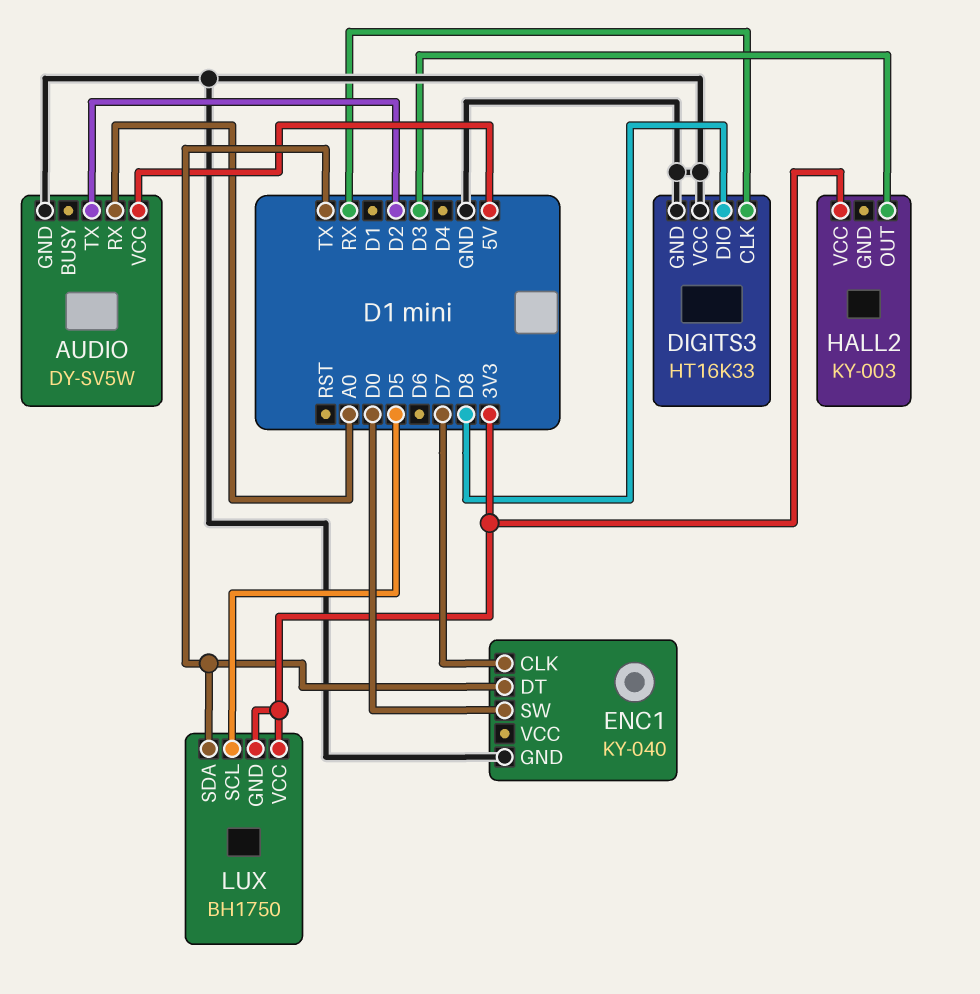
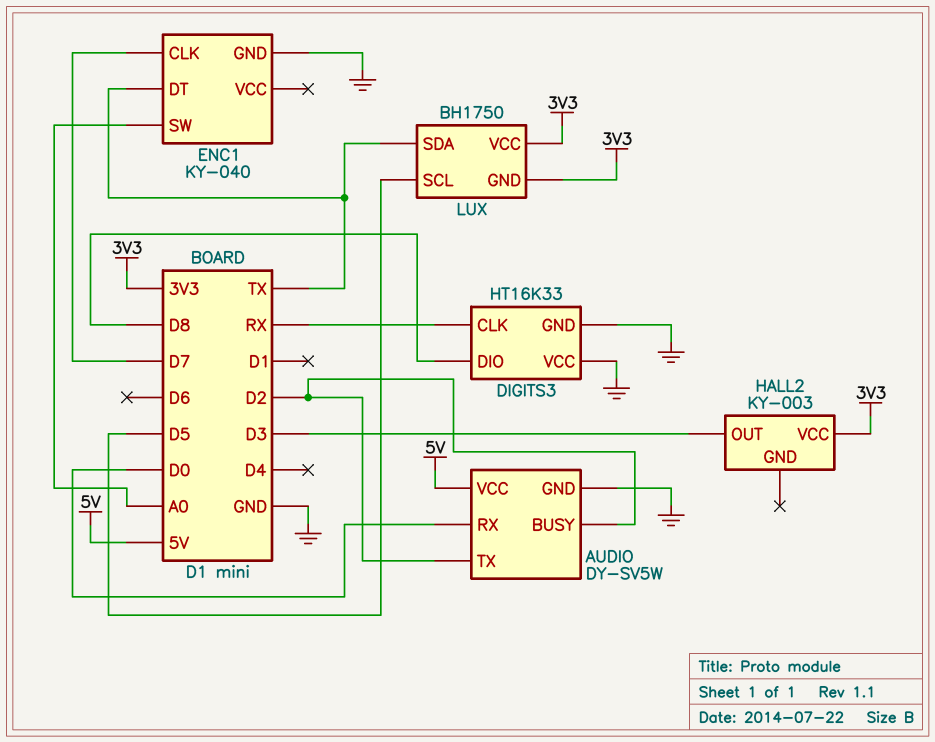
AUDIO pin BUSY: none -> D2
AUDIO pin RX: A0 -> D0
ENC1 pin SW: D0 -> A0

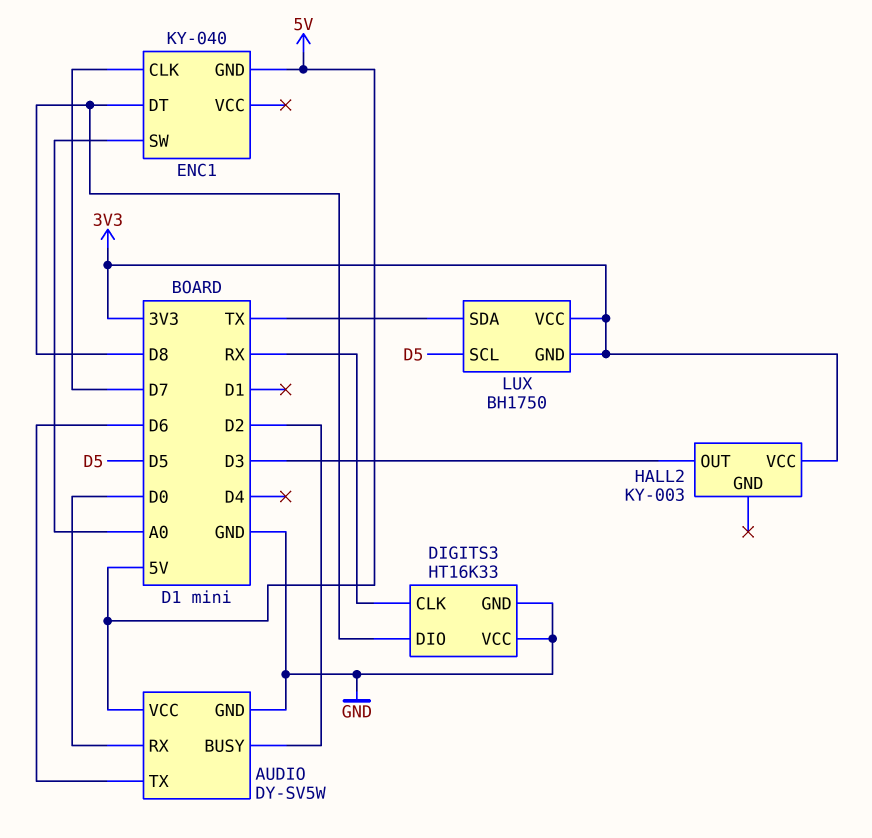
AUDIO pin TX: D2 -> D6
ENC1 pin DT: TX -> D8
ENC1 pin GND: GND -> 5V

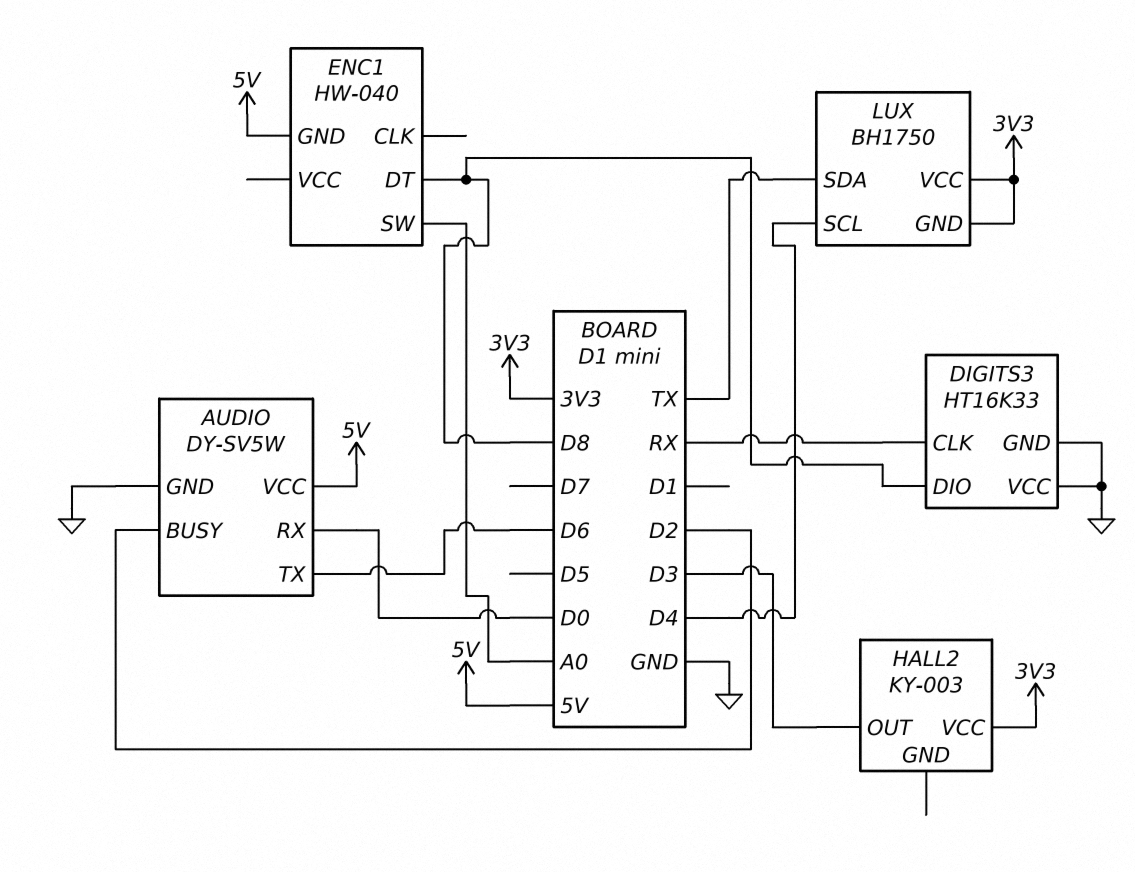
ENC1: KY-040 -> HW-040
ENC1 pin CLK: D7 -> none
LUX pin SCL: D5 -> D4

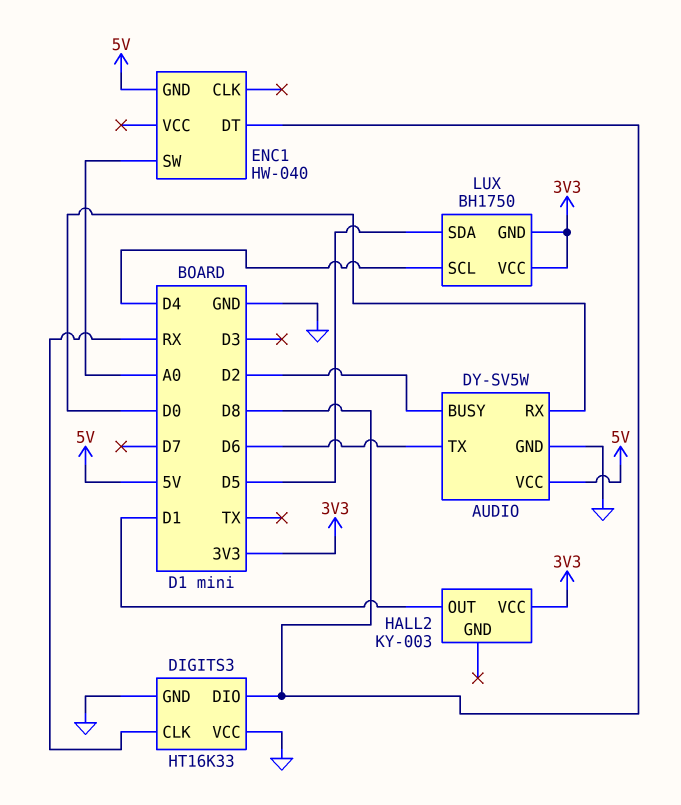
HALL2 pin OUT: D3 -> D1
LUX pin SDA: TX -> D5

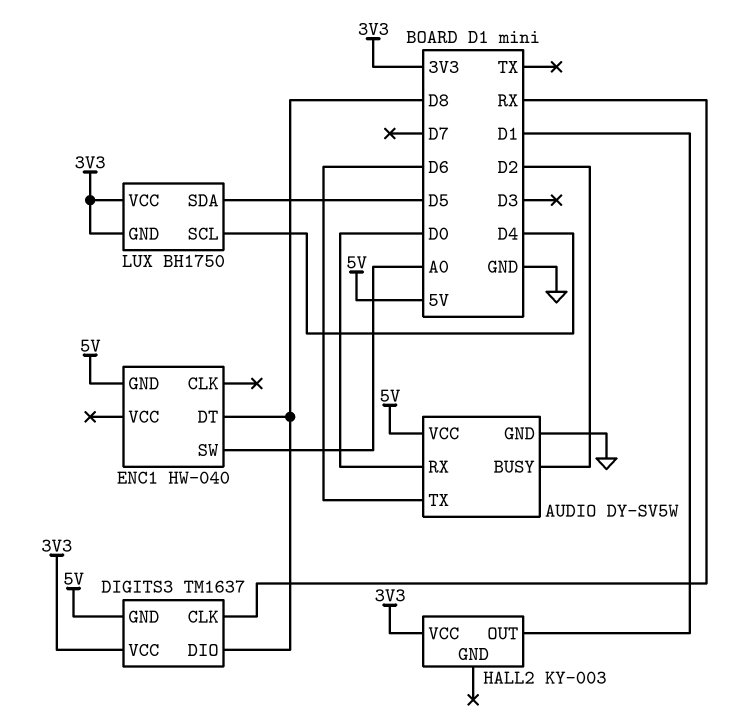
DIGITS3: HT16K33 -> TM1637
DIGITS3 pin GND: GND -> 5V
DIGITS3 pin VCC: GND -> 3V3

